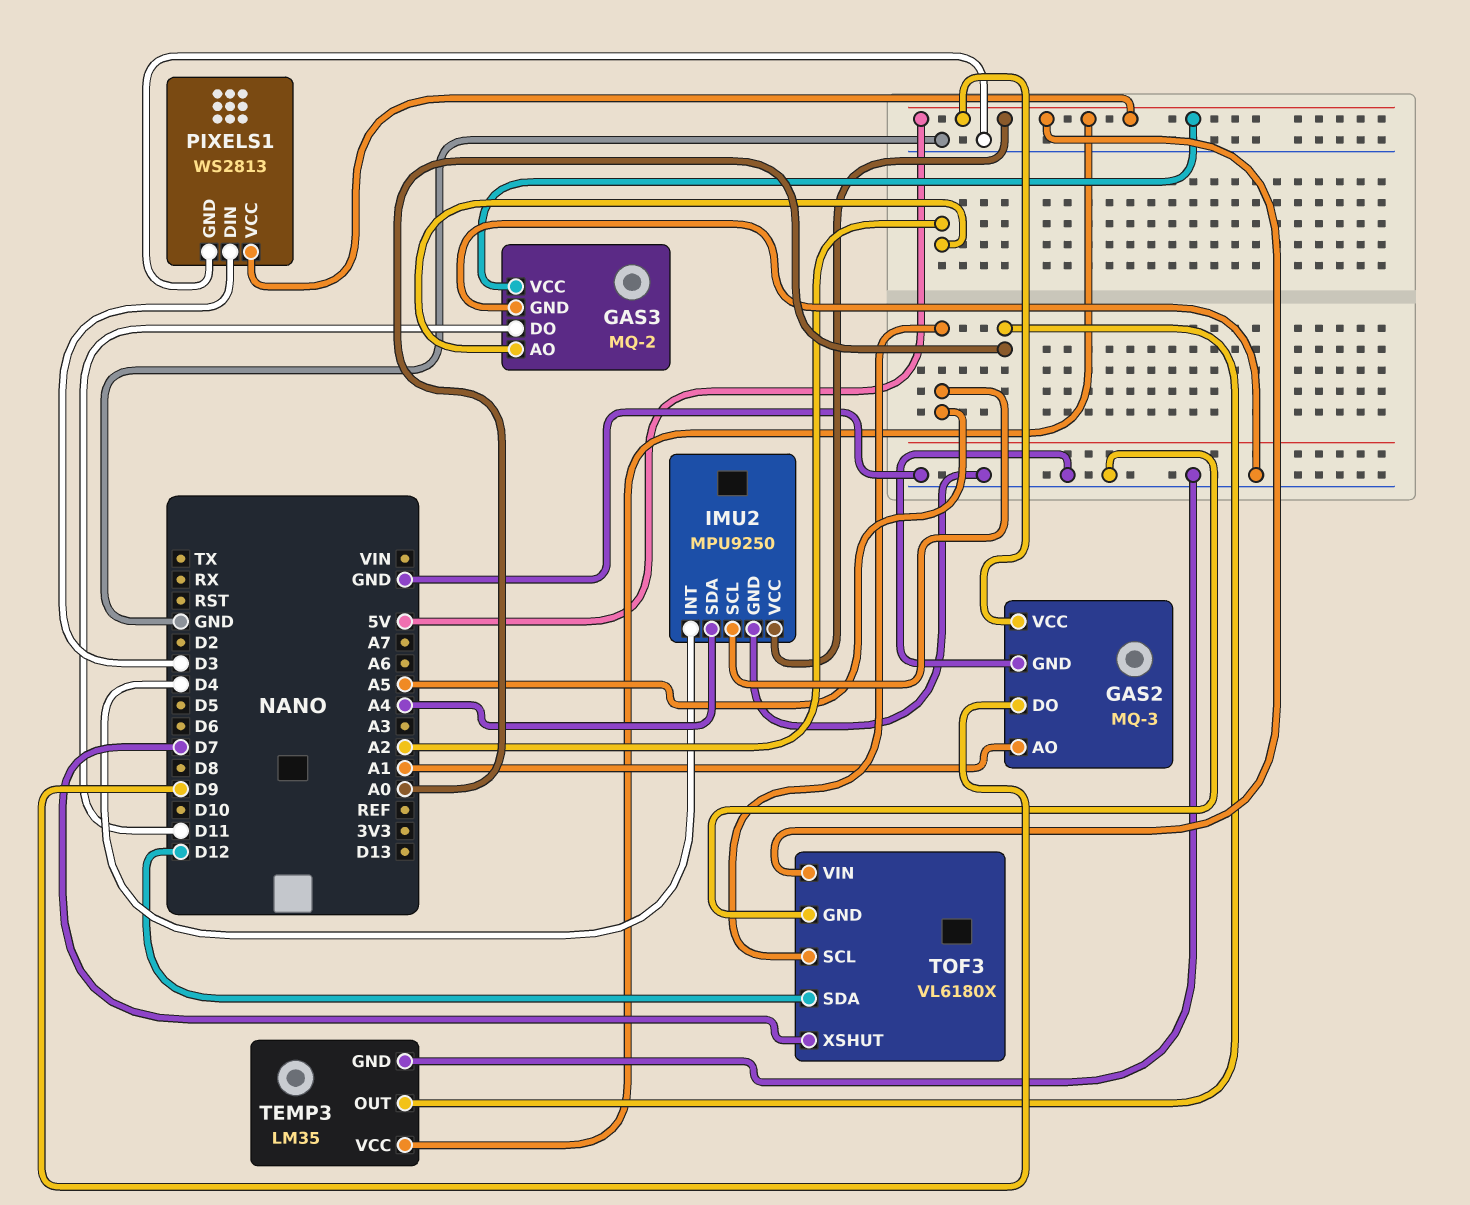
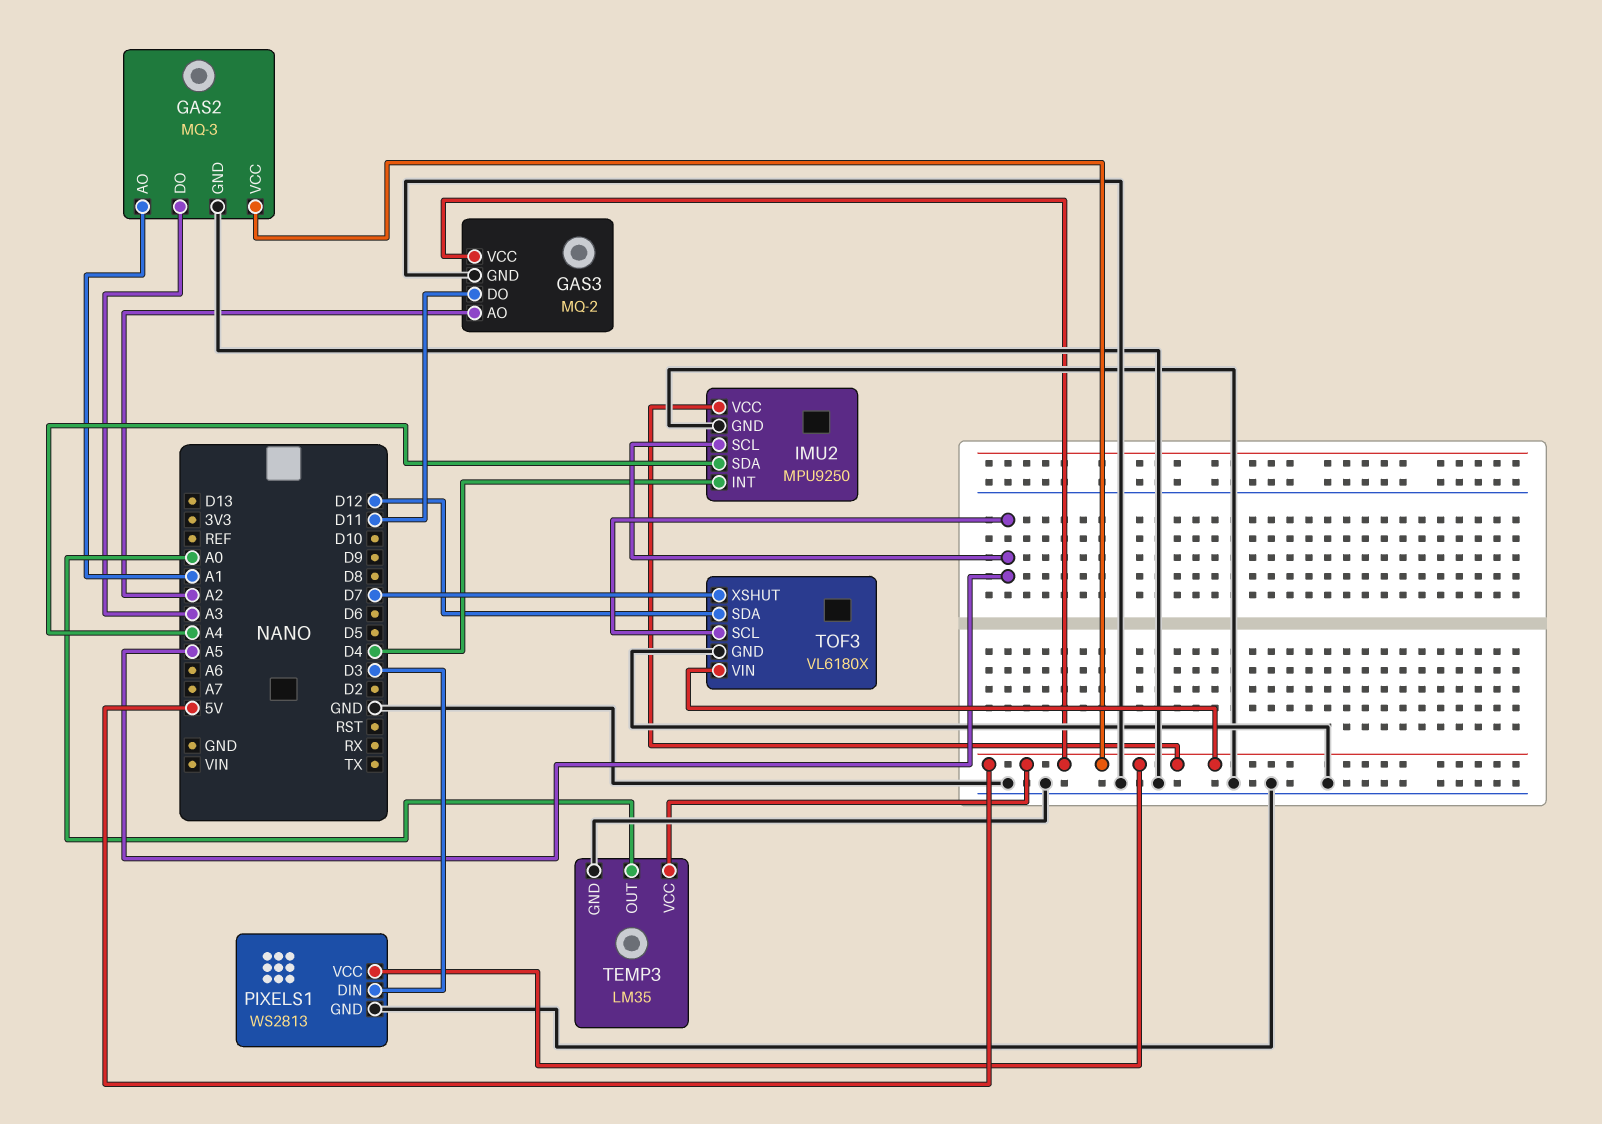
GAS2 pin DO: D9 -> A3

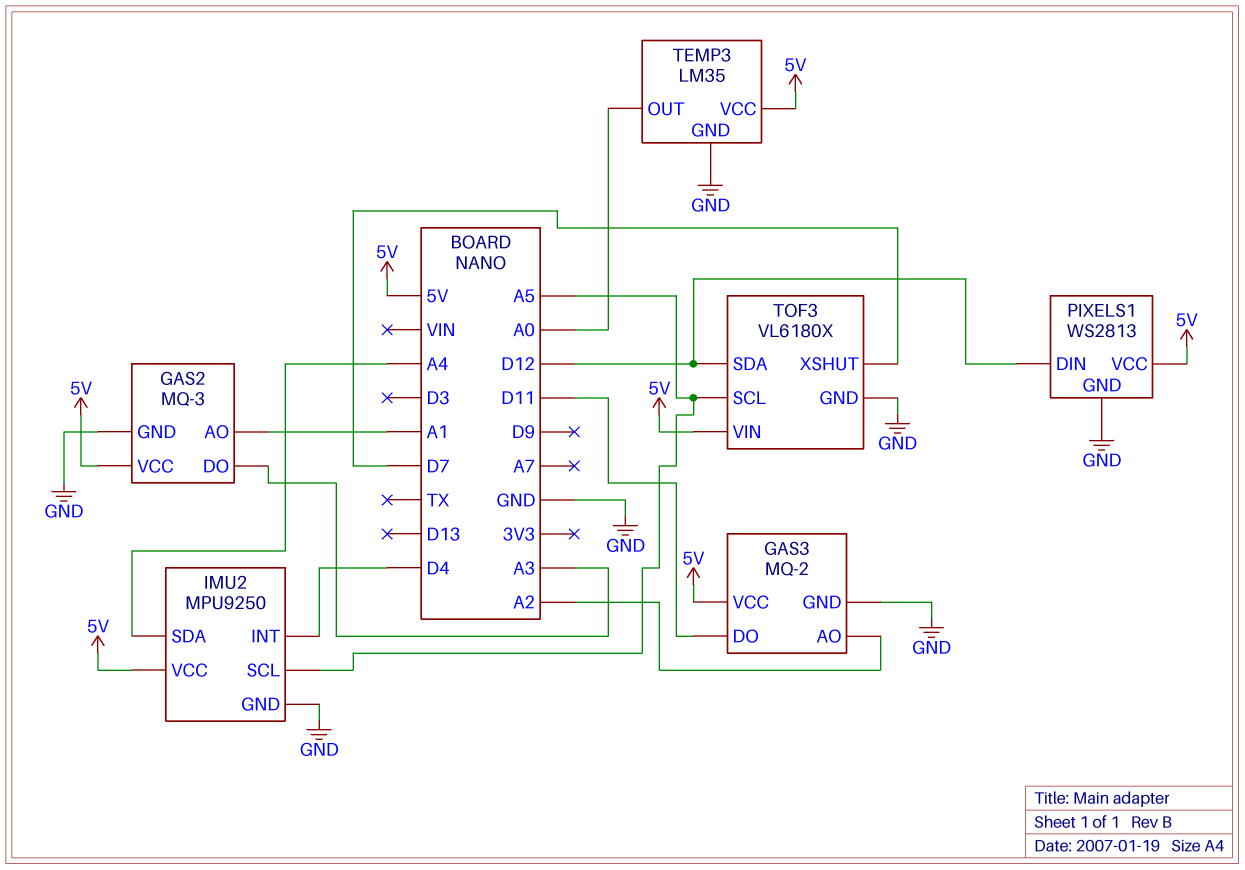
PIXELS1 pin DIN: D3 -> D12

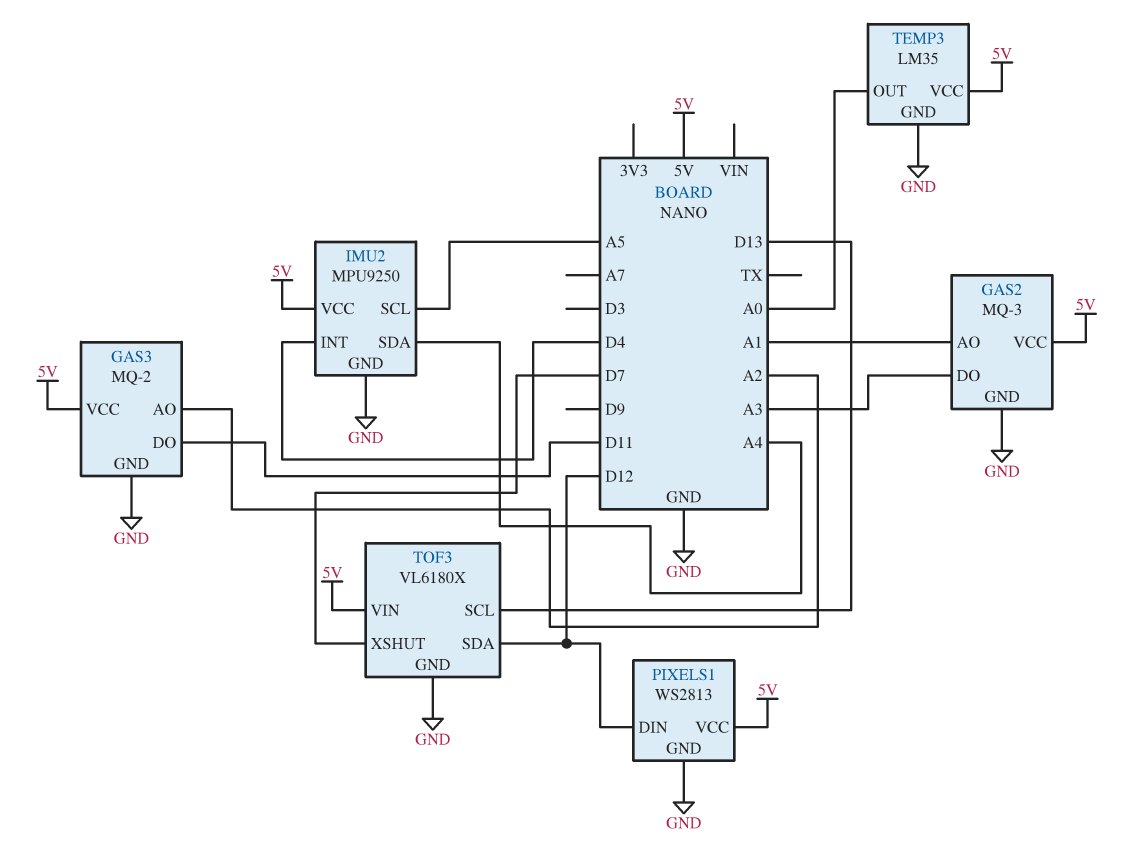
TOF3 pin SCL: A5 -> D13

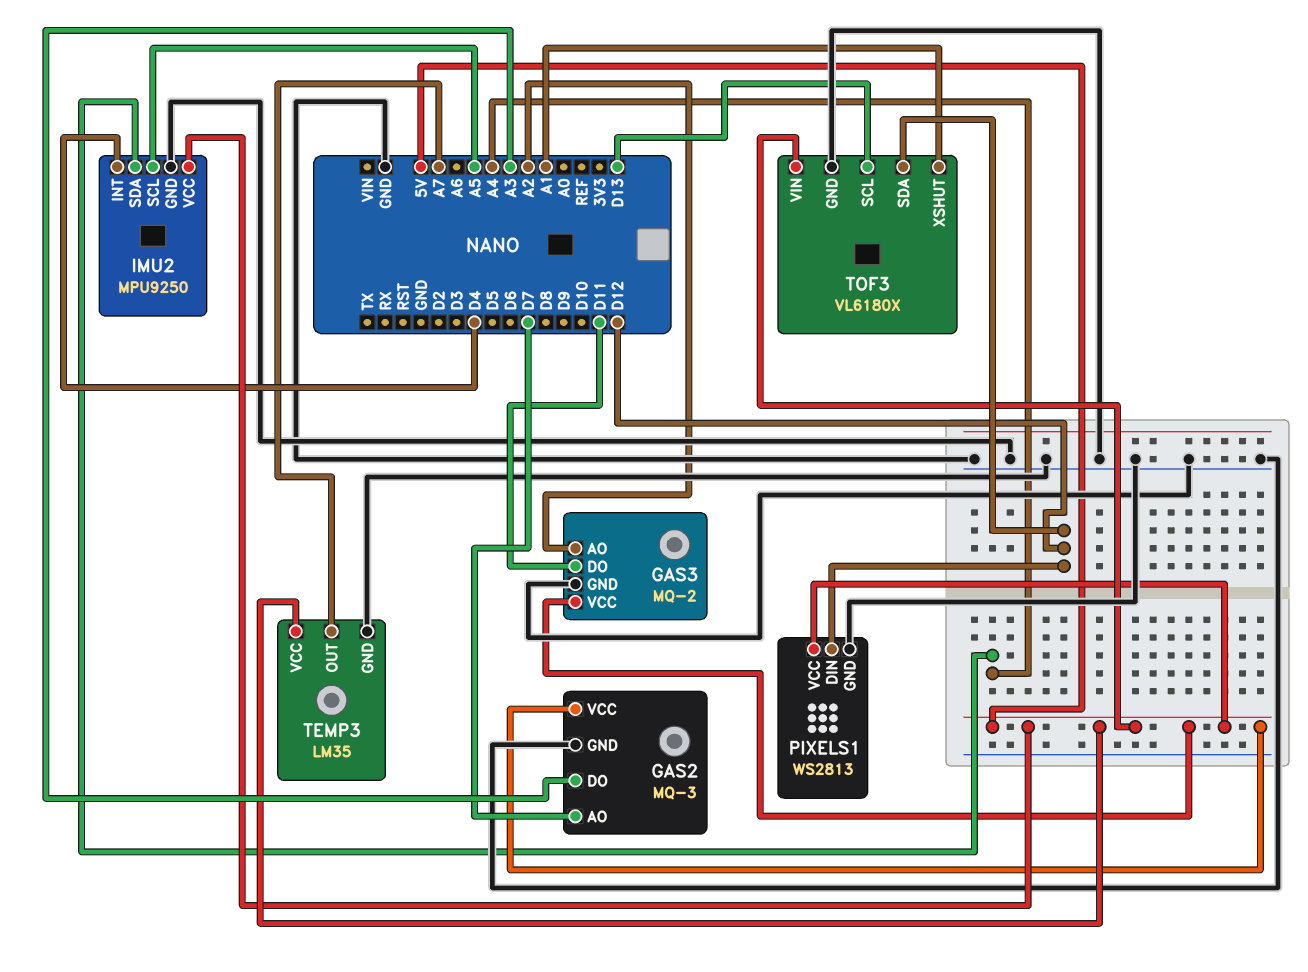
GAS2 pin AO: A1 -> D7
TEMP3 pin OUT: A0 -> A7
TOF3 pin XSHUT: D7 -> A1

